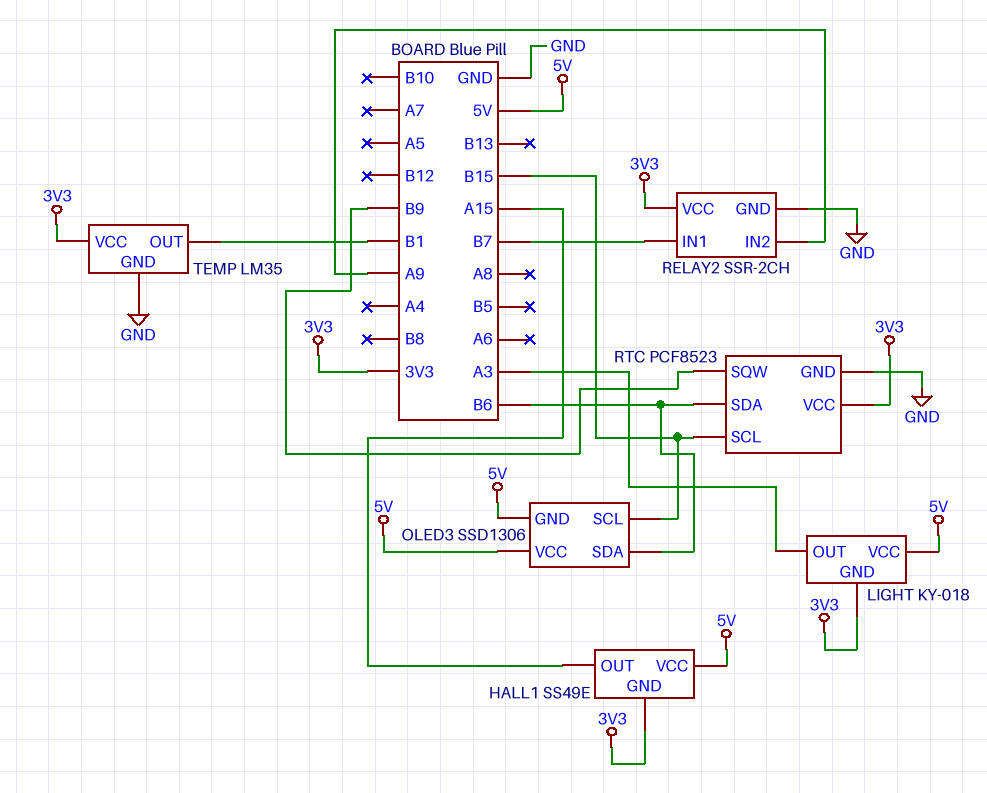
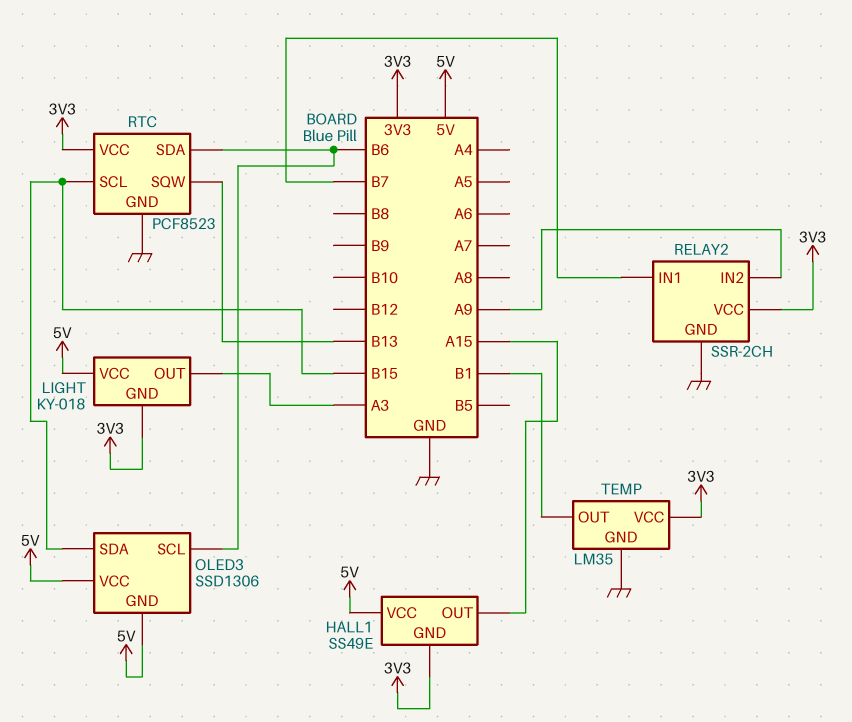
OLED3 pin SCL: B15 -> B6
OLED3 pin SDA: B6 -> B15
RTC pin SQW: B9 -> B13

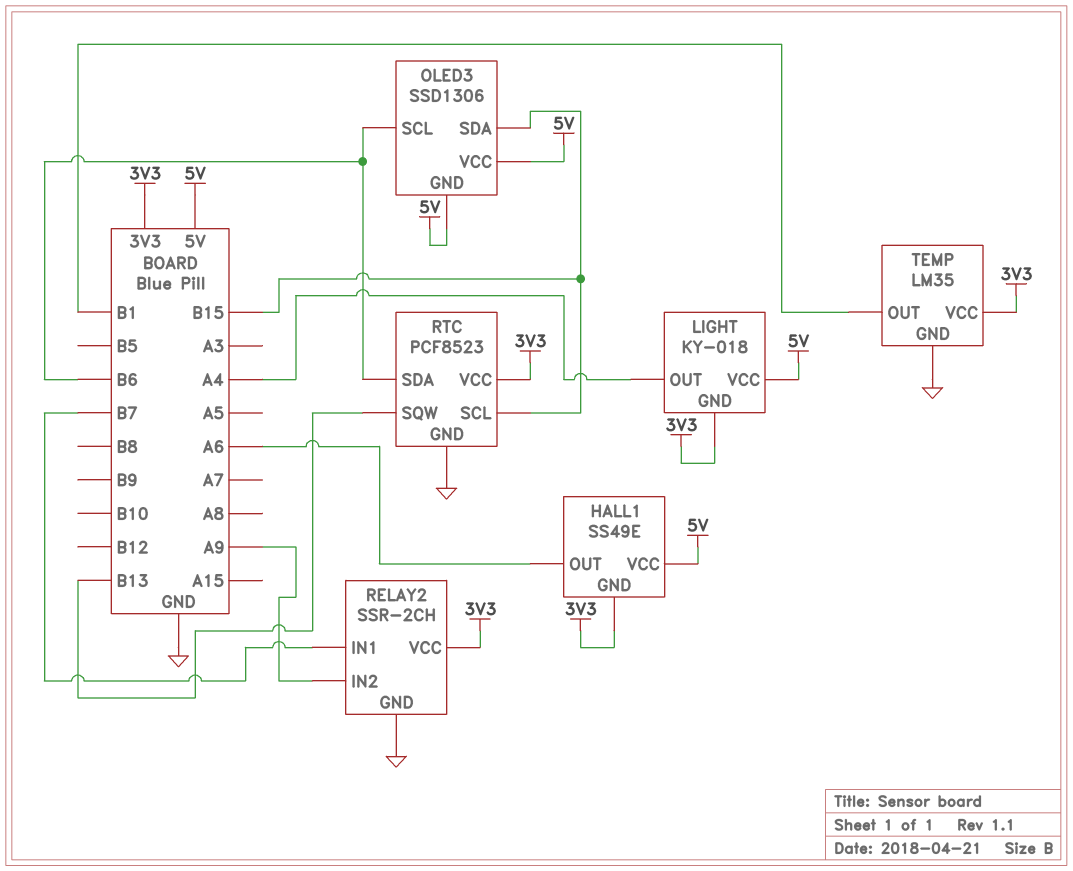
HALL1 pin OUT: A15 -> A6
LIGHT pin OUT: A3 -> A4

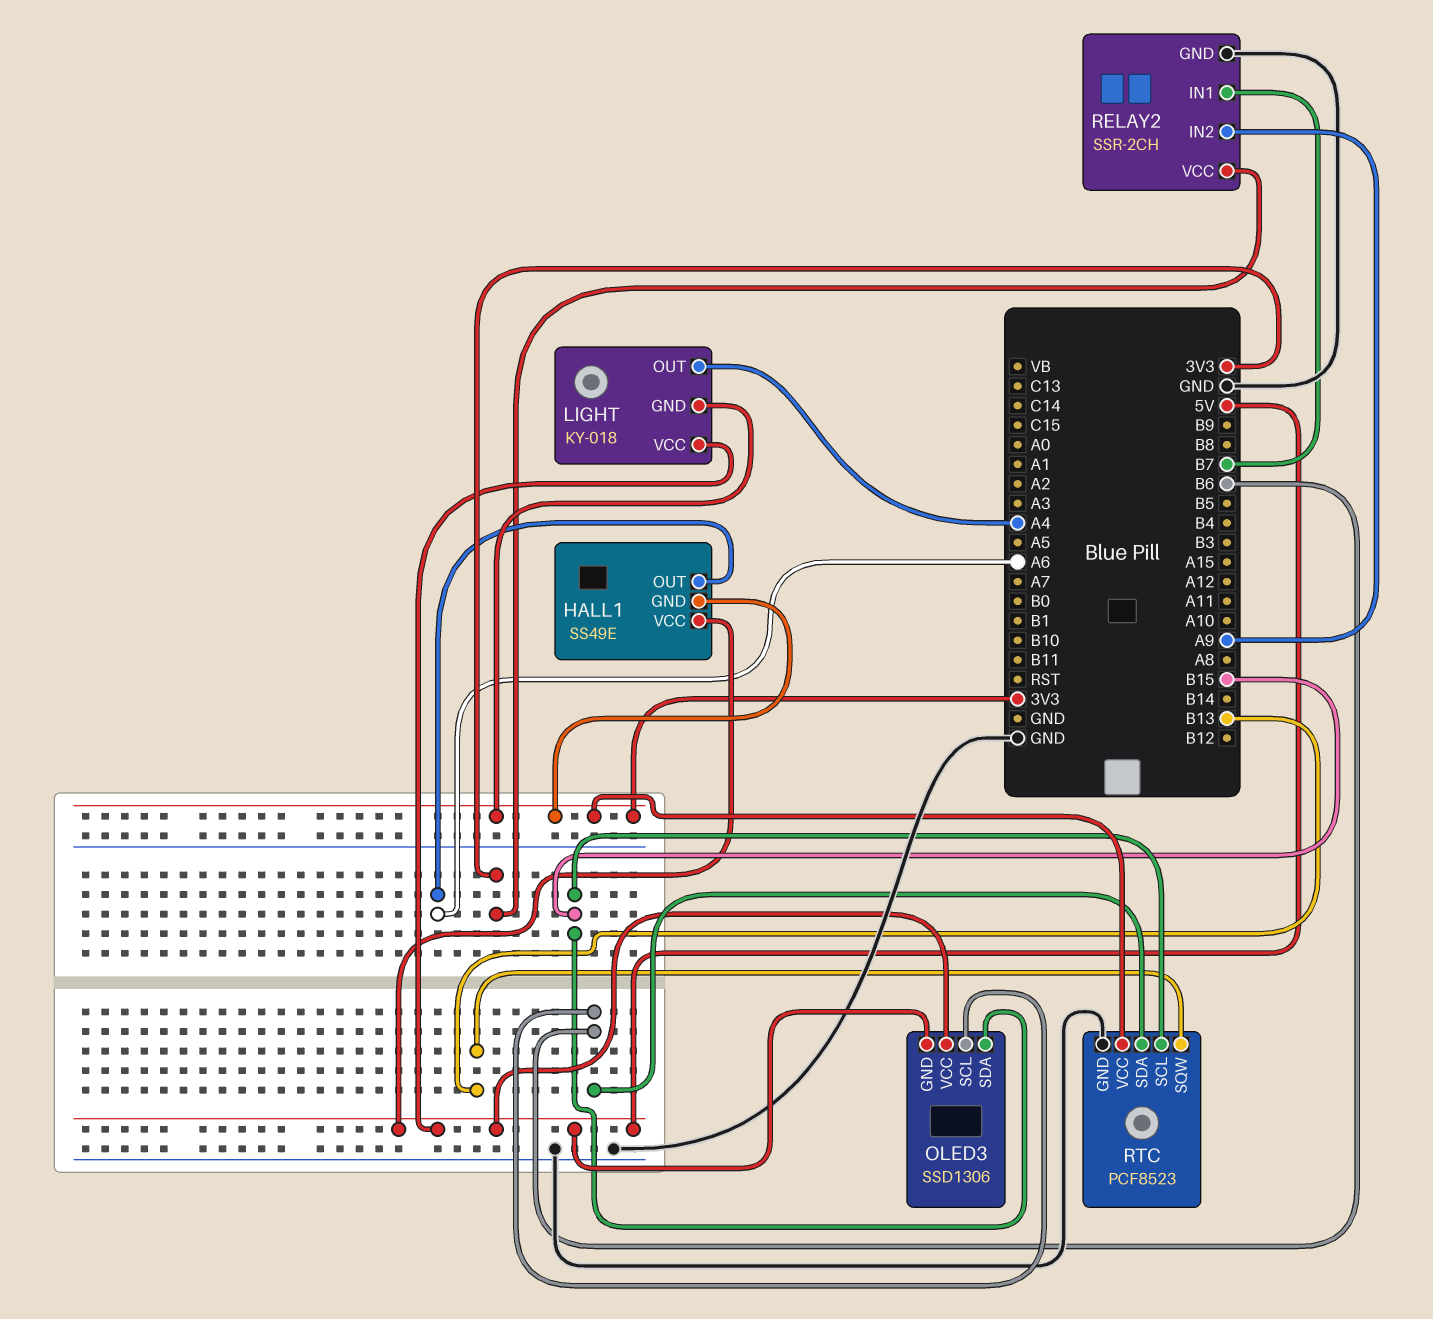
TEMP: LM35 -> none
TEMP pin GND: GND -> none
TEMP pin OUT: B1 -> none
TEMP pin VCC: 3V3 -> none

